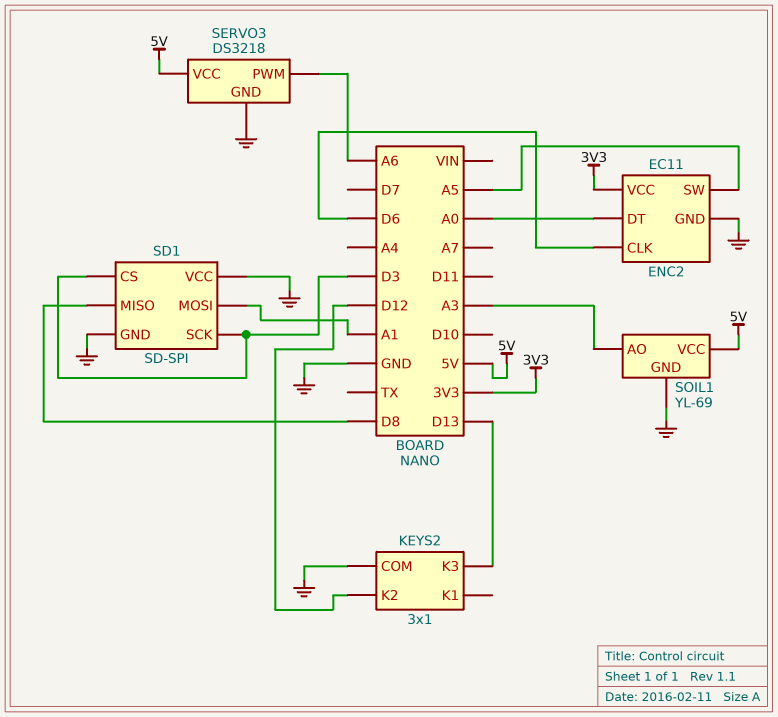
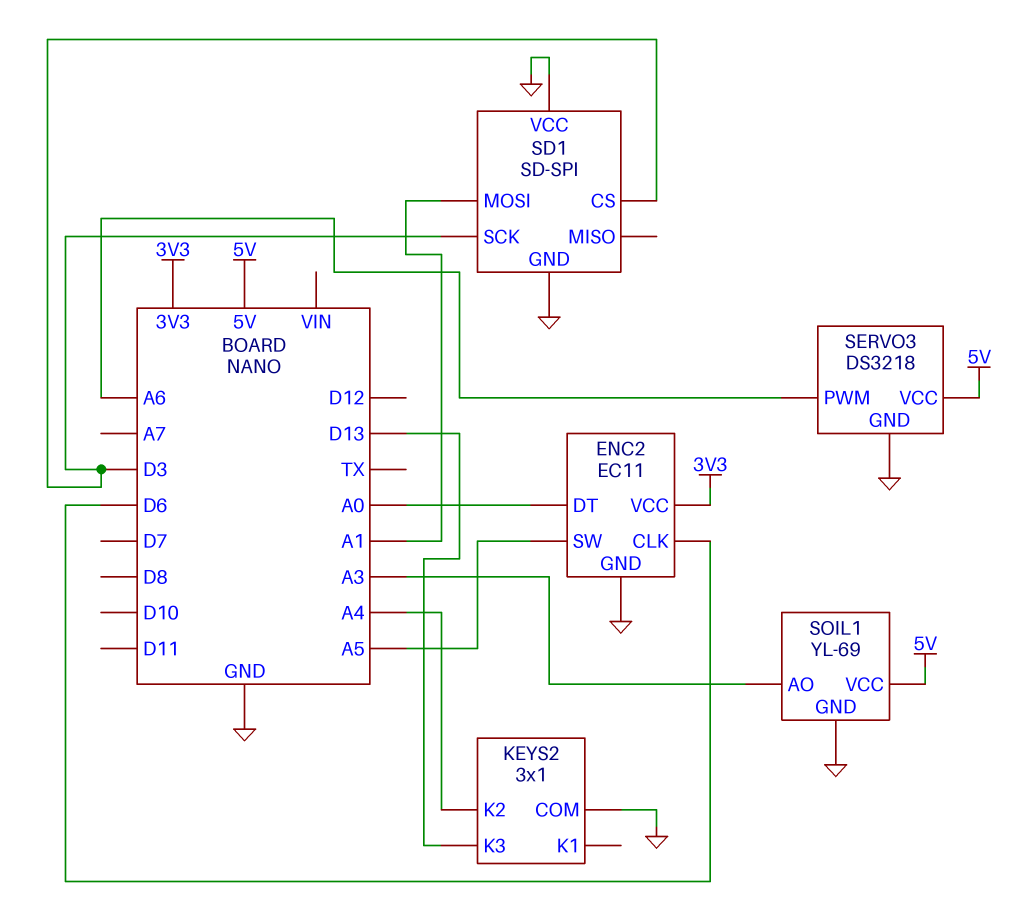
KEYS2 pin K2: D12 -> A4
SD1 pin MISO: D8 -> none

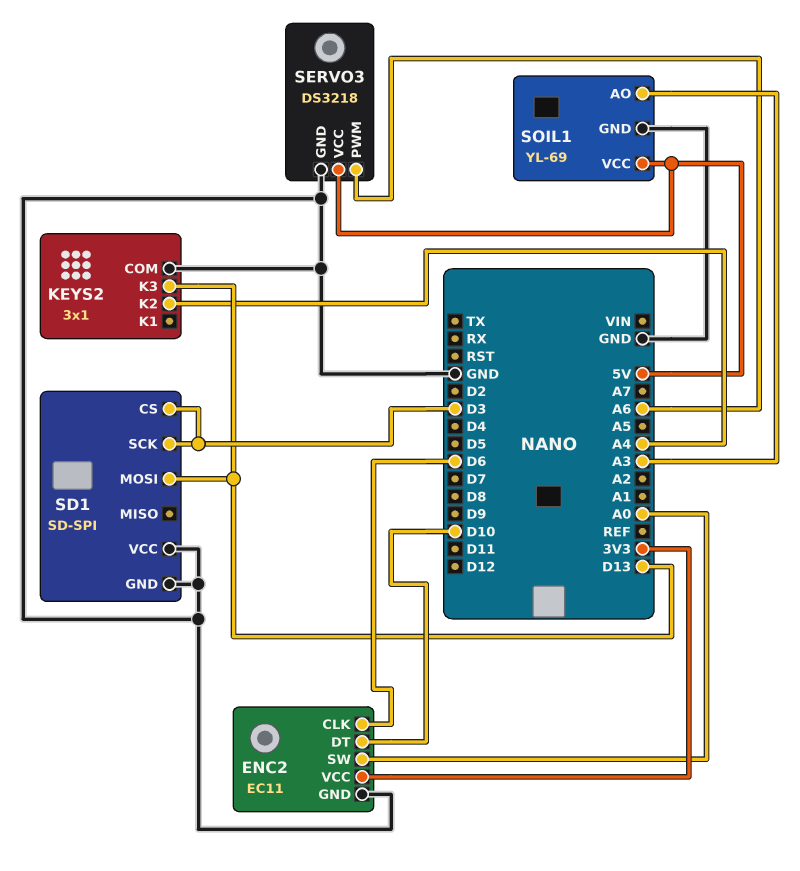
ENC2 pin DT: A0 -> D10
ENC2 pin SW: A5 -> A0
SD1 pin MOSI: A1 -> D13

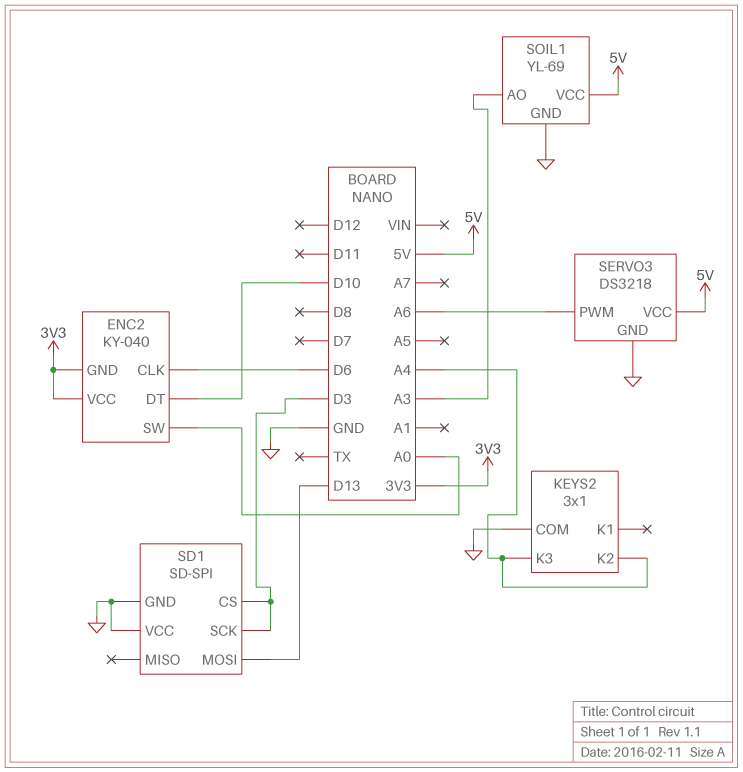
ENC2: EC11 -> KY-040
ENC2 pin GND: GND -> 3V3
KEYS2 pin K3: D13 -> A4

